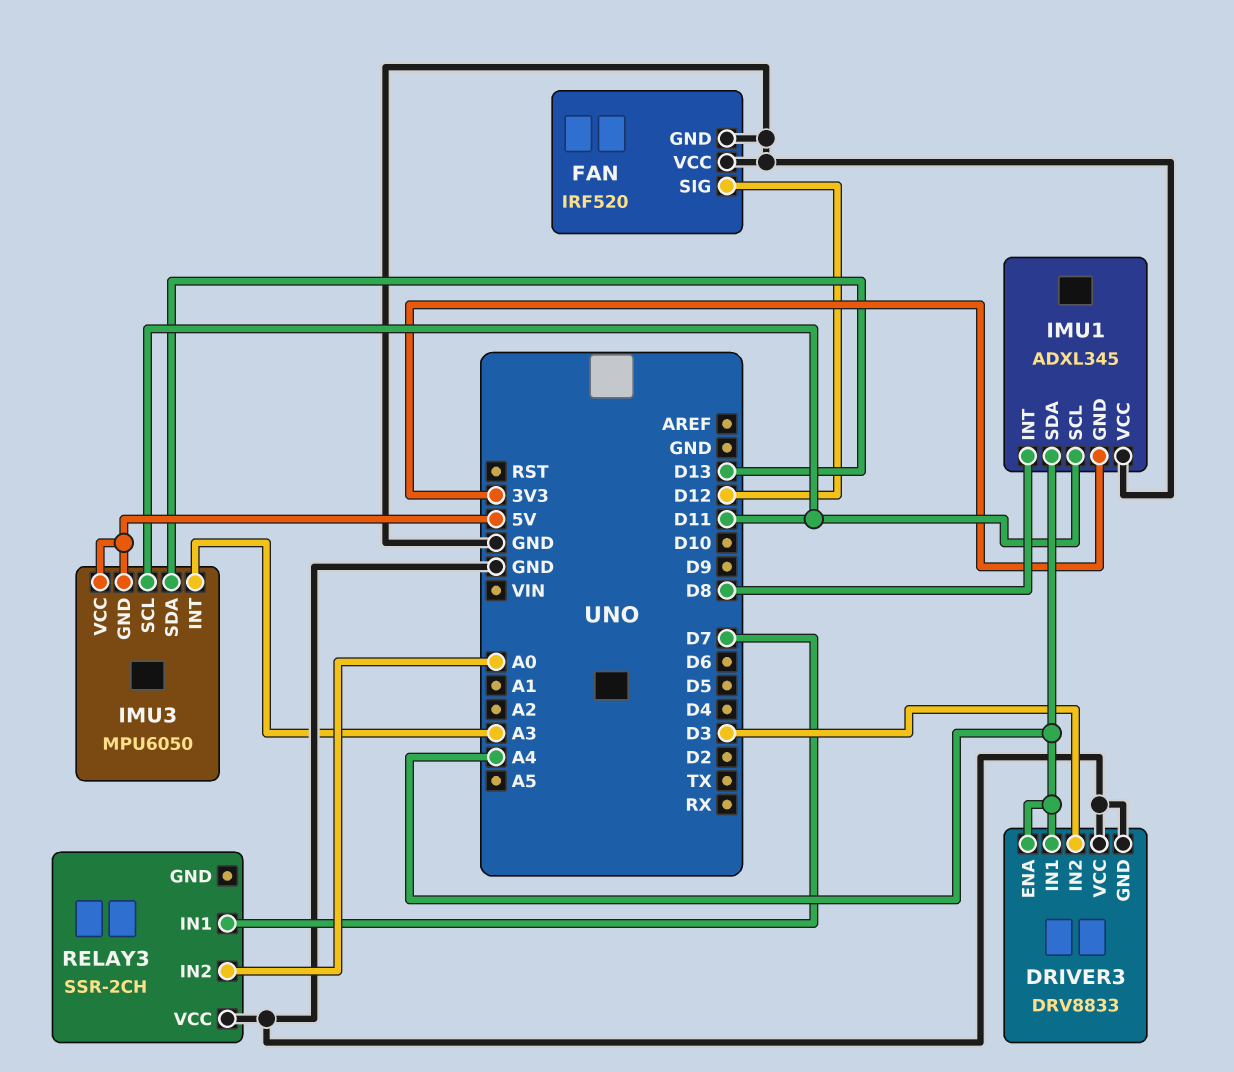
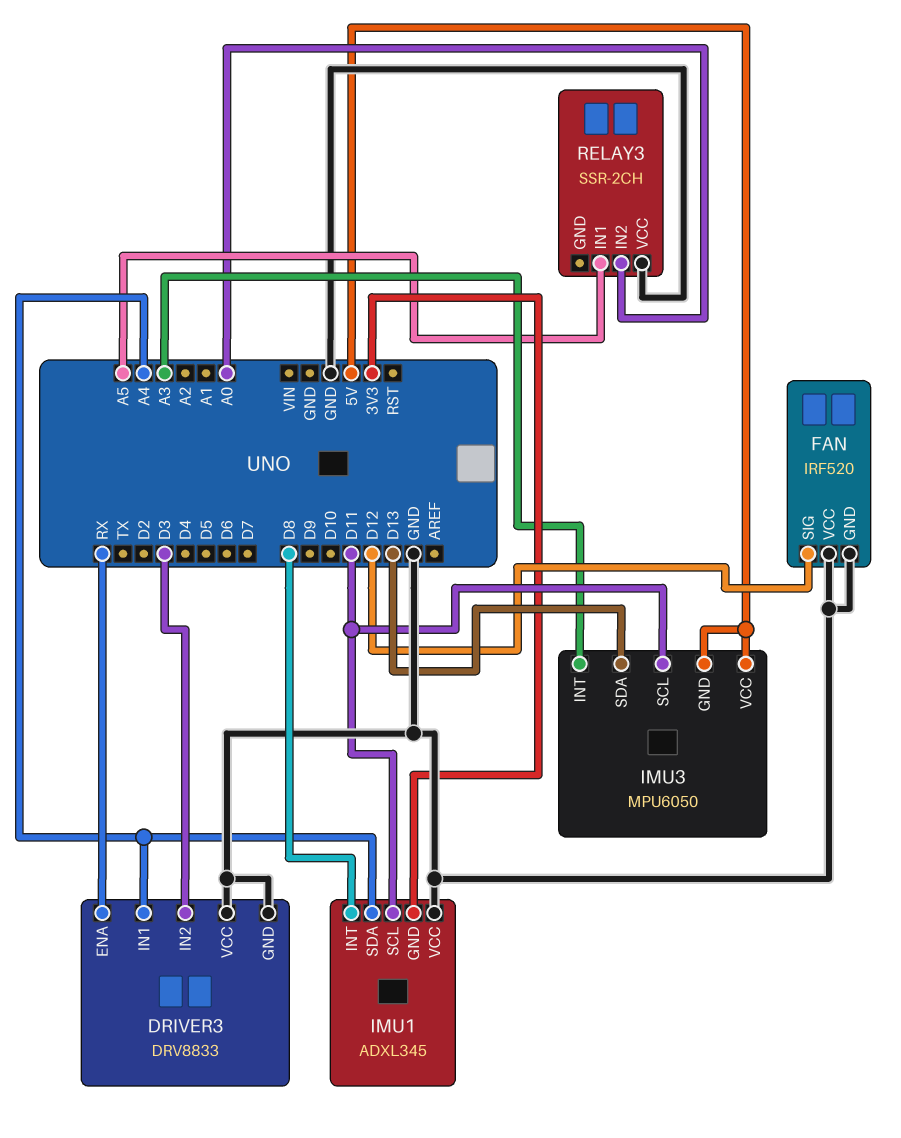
DRIVER3 pin ENA: A4 -> RX
RELAY3 pin IN1: D7 -> A5

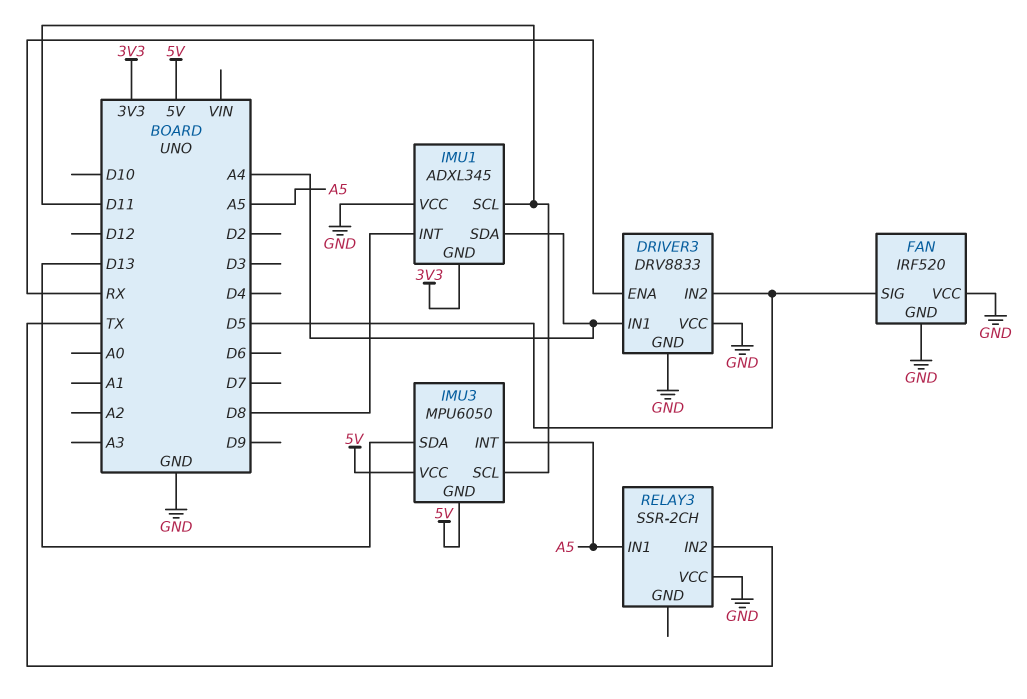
DRIVER3 pin IN2: D3 -> D5
FAN pin SIG: D12 -> D5
IMU3 pin INT: A3 -> A5
RELAY3 pin IN2: A0 -> TX

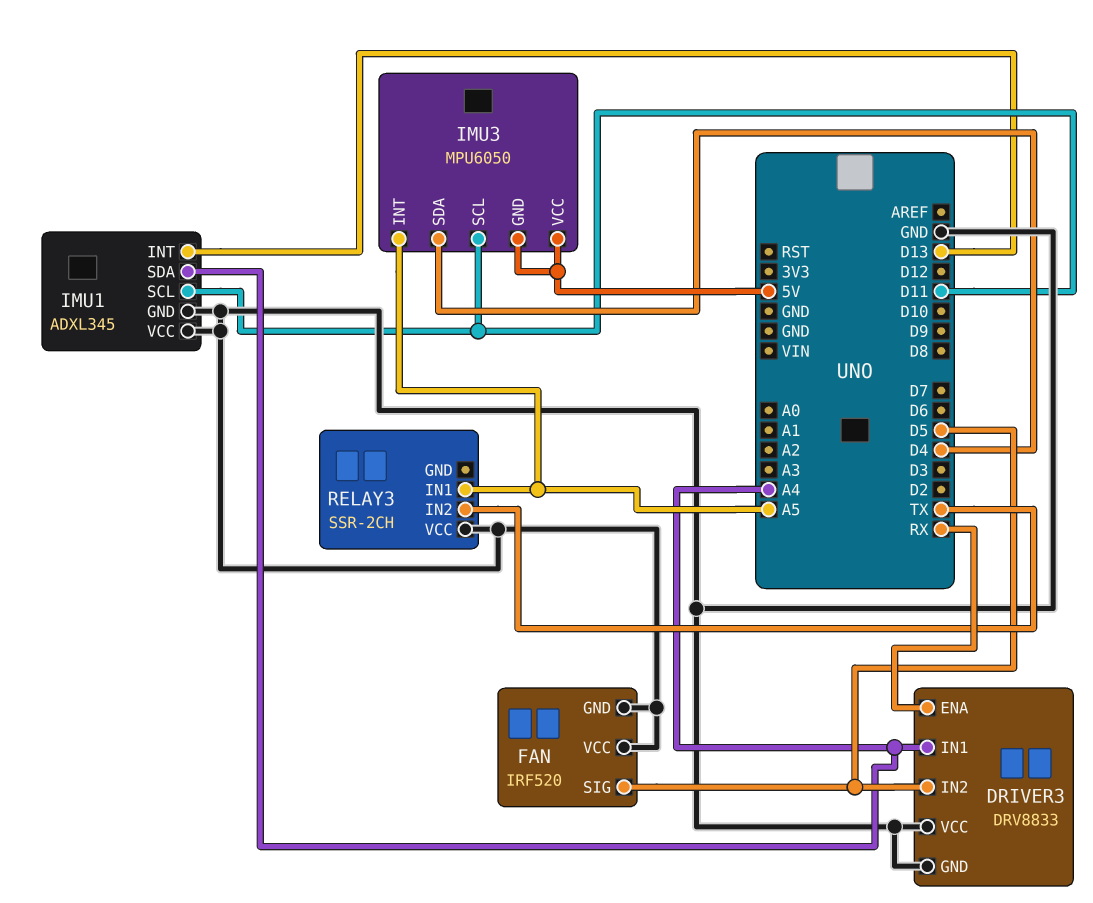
IMU1 pin GND: 3V3 -> GND
IMU1 pin INT: D8 -> D13
IMU3 pin SDA: D13 -> D4

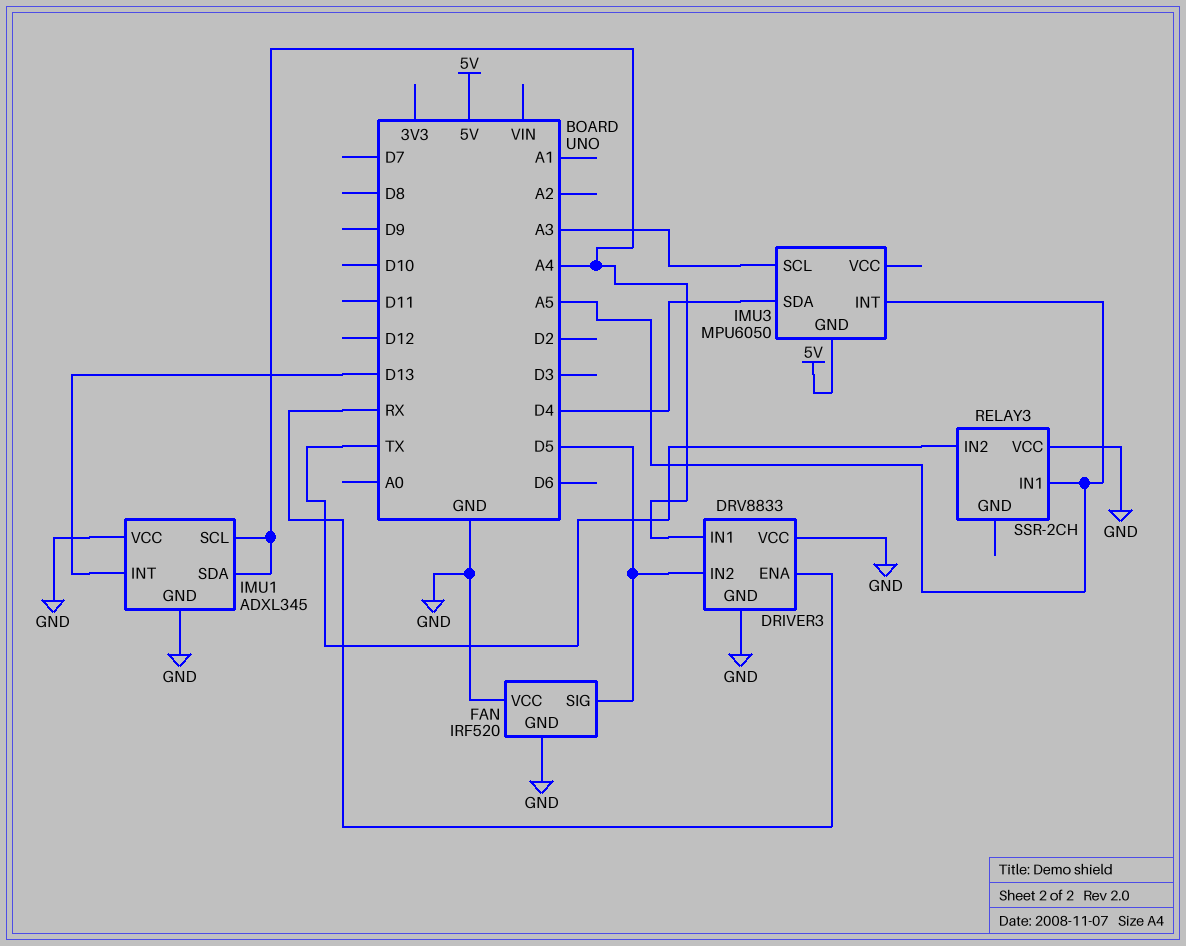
IMU1 pin SCL: D11 -> A4
IMU3 pin SCL: D11 -> A3
IMU3 pin VCC: 5V -> none

